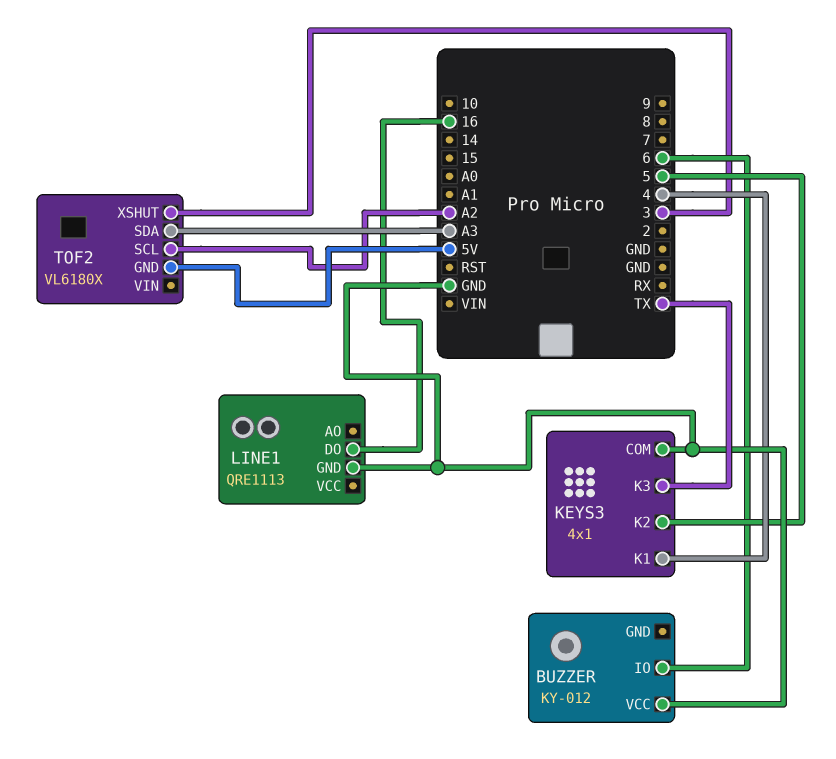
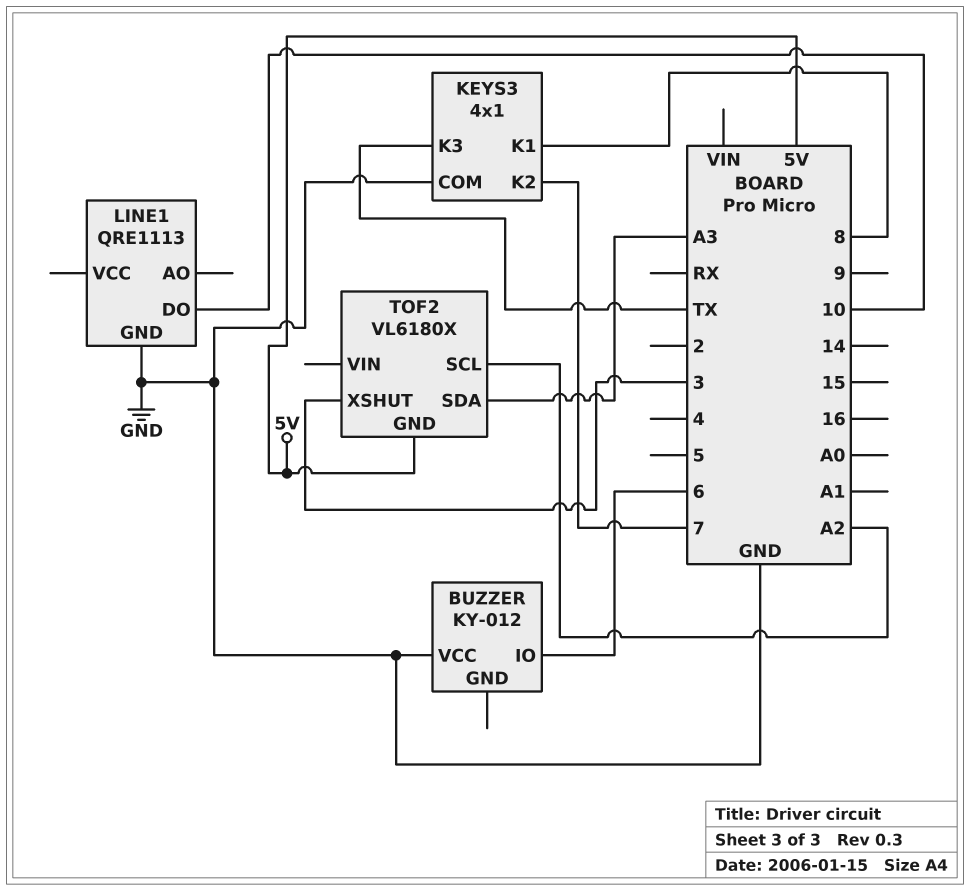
KEYS3 pin K1: 4 -> 8
KEYS3 pin K2: 5 -> 7
LINE1 pin DO: 16 -> 10

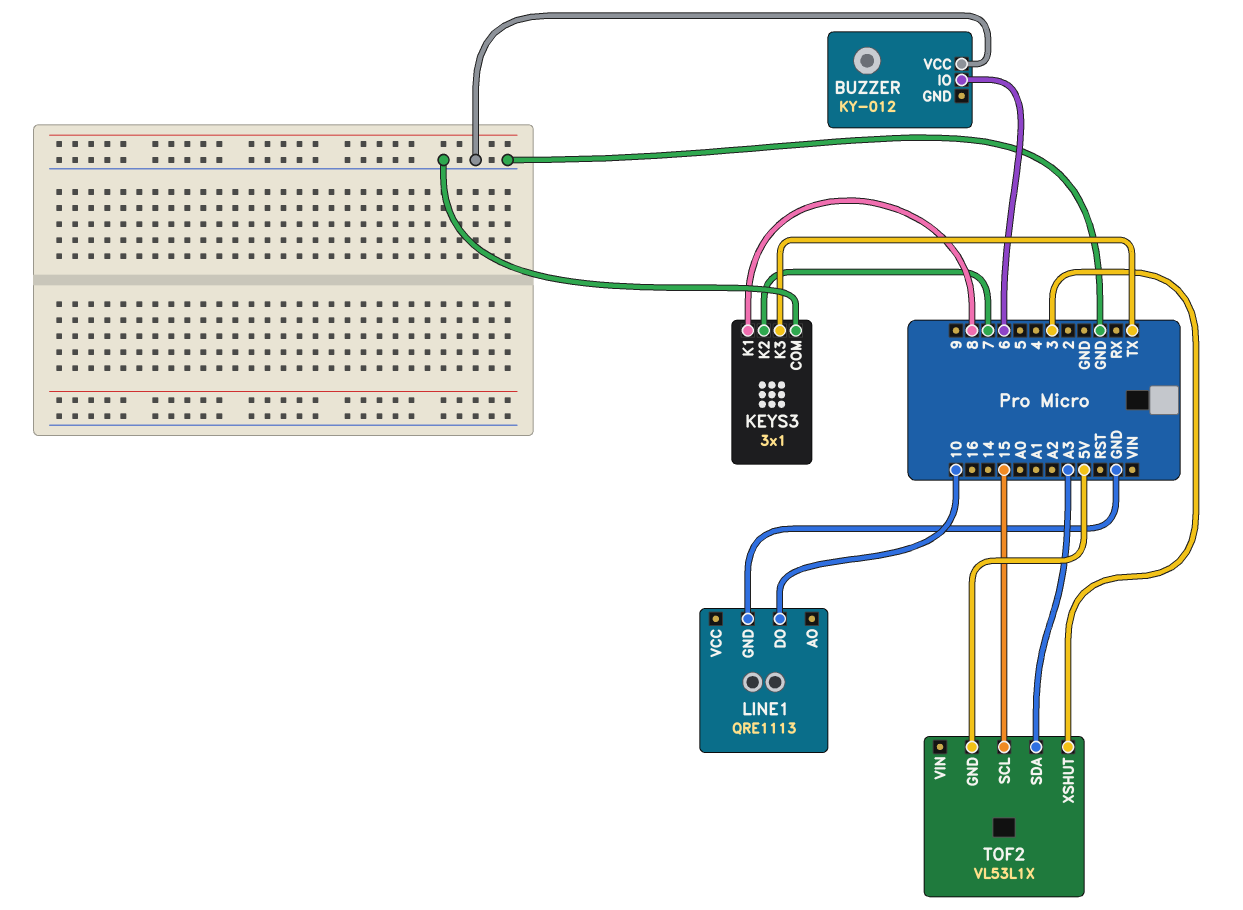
KEYS3: 4x1 -> 3x1
TOF2: VL6180X -> VL53L1X
TOF2 pin SCL: A2 -> 15

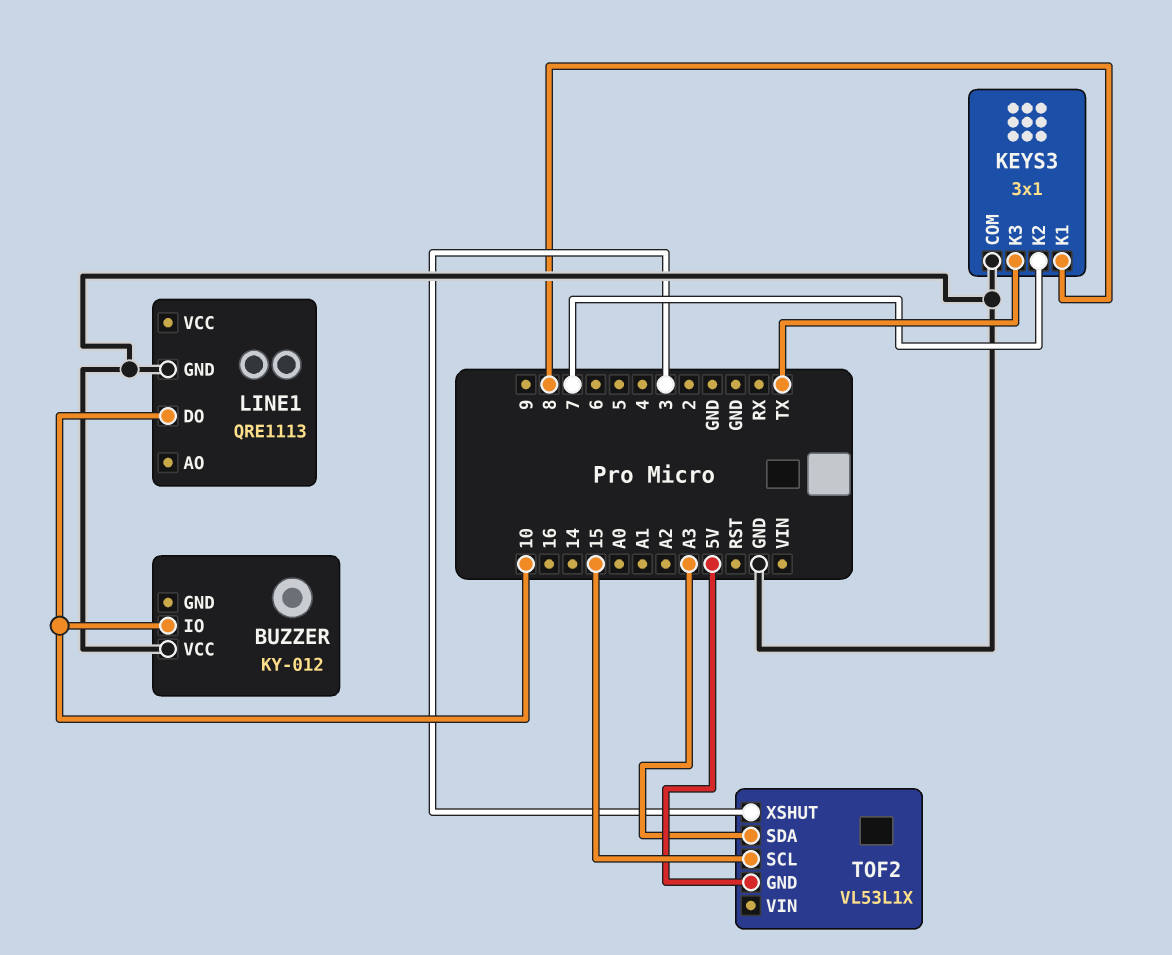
BUZZER pin IO: 6 -> 10

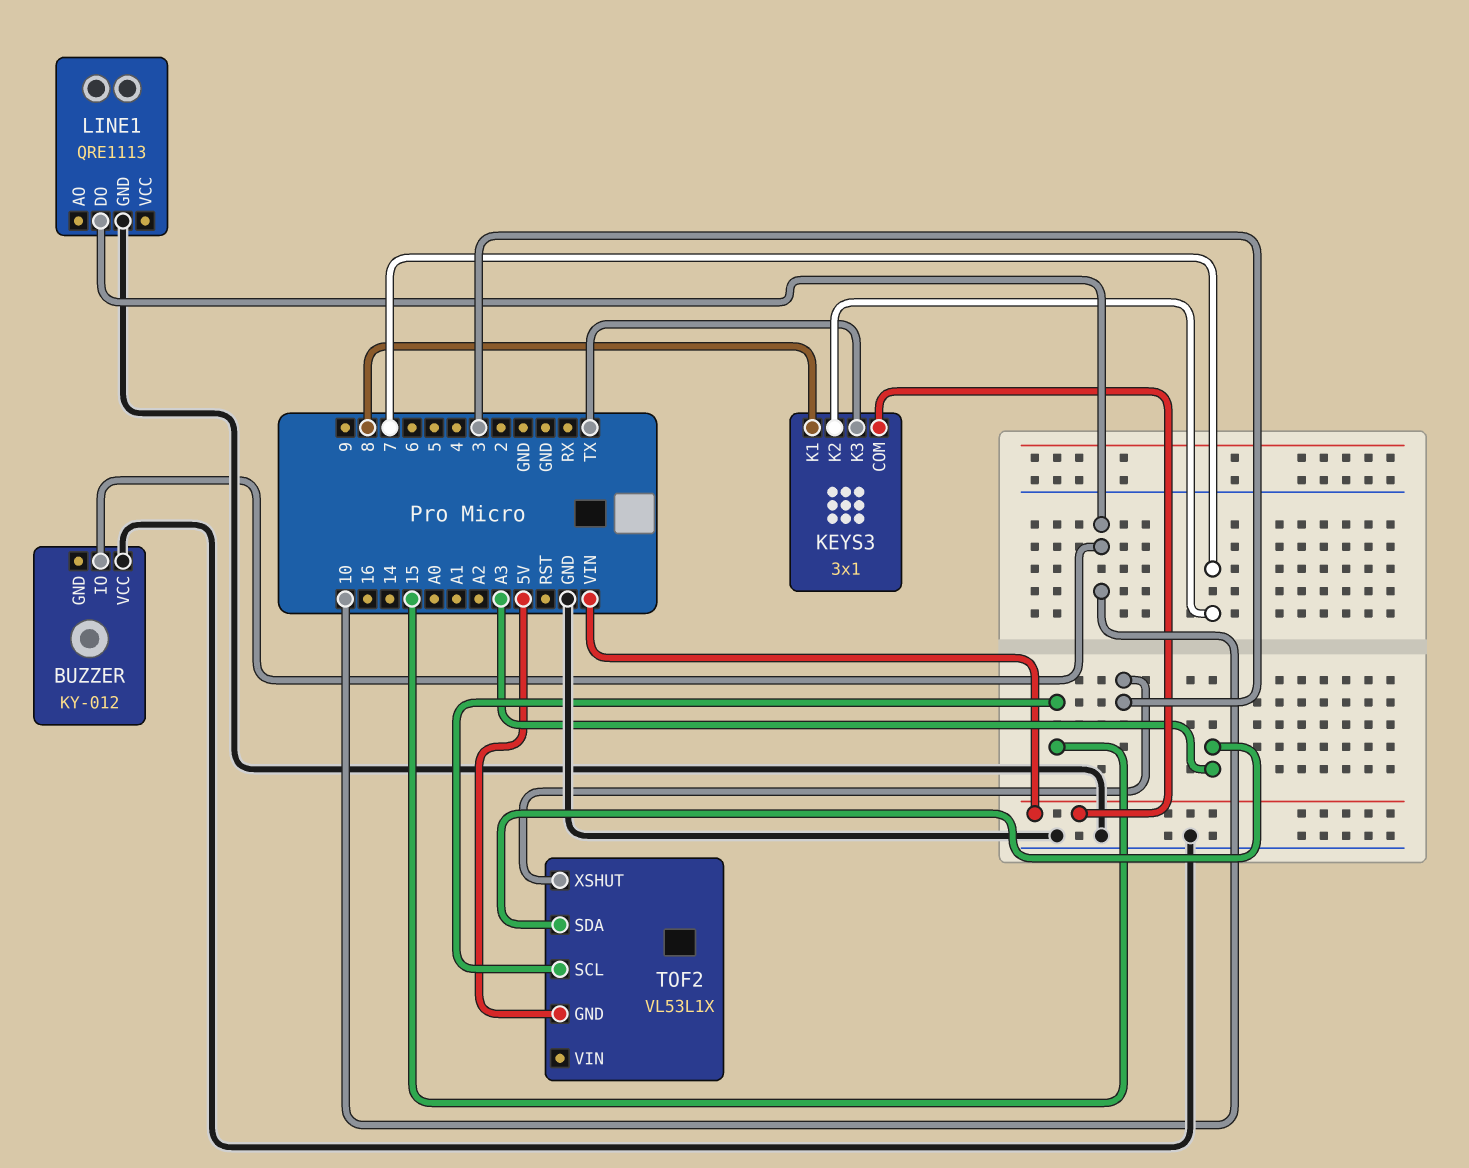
KEYS3 pin COM: GND -> VIN

